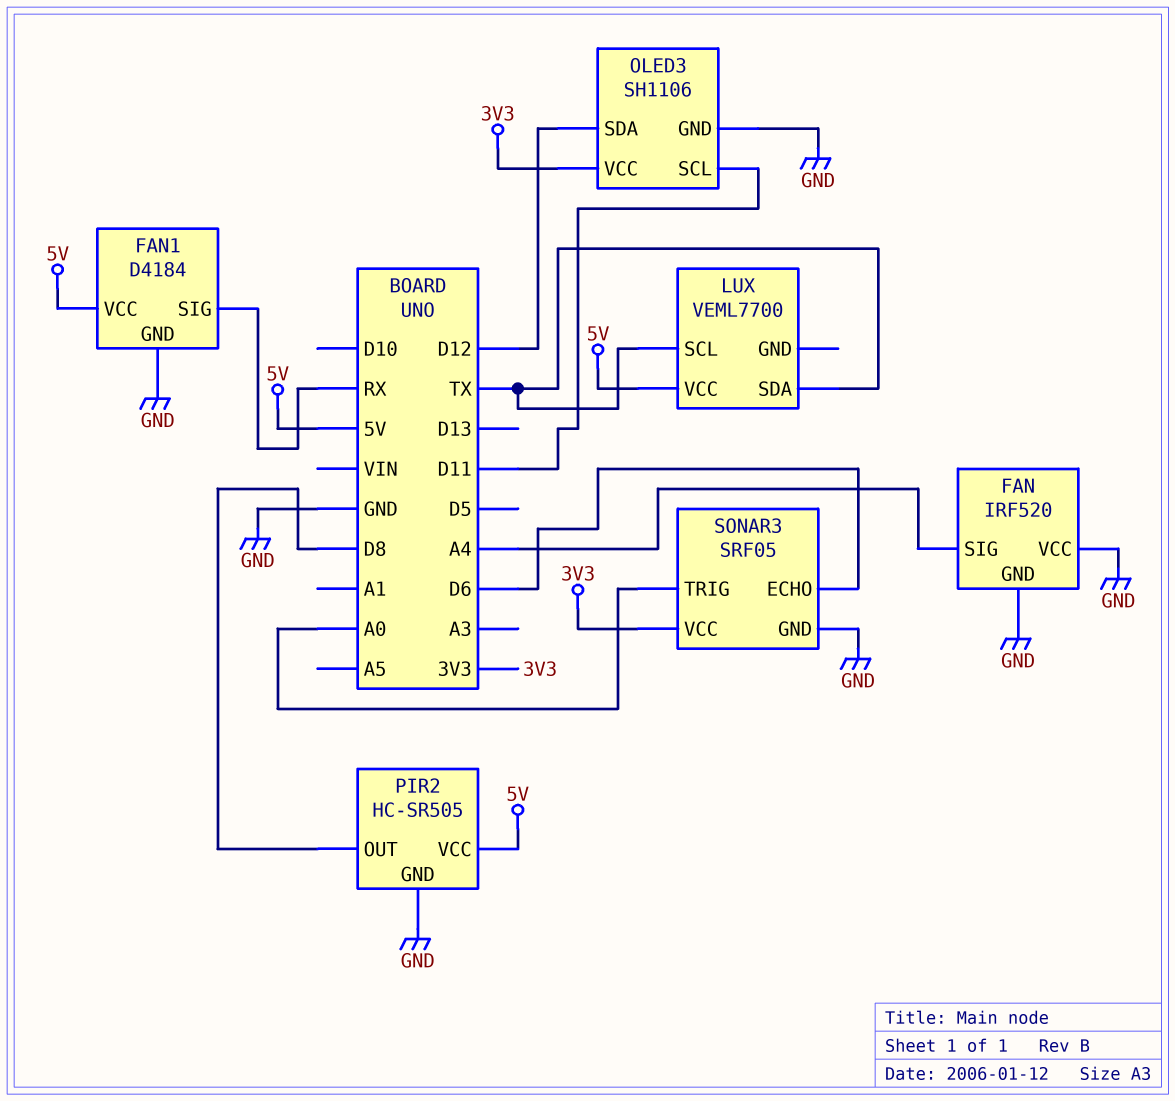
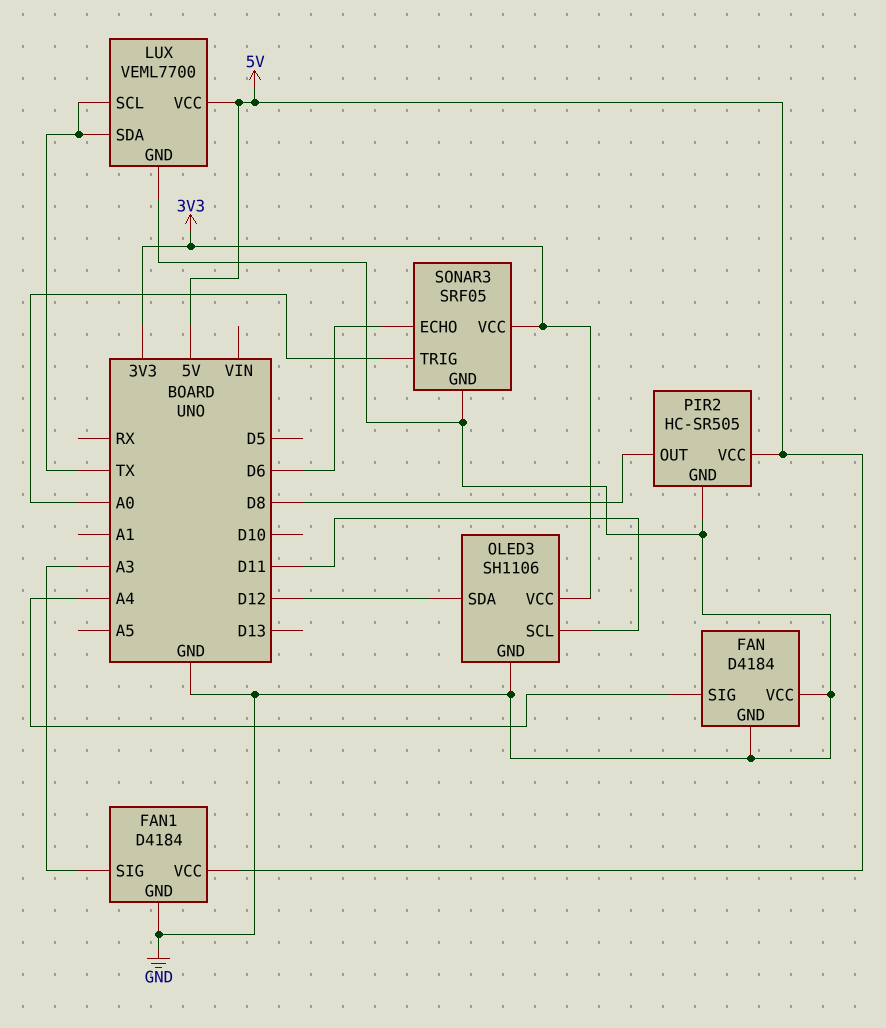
FAN: IRF520 -> D4184
FAN1 pin SIG: RX -> A3
LUX pin GND: none -> GND

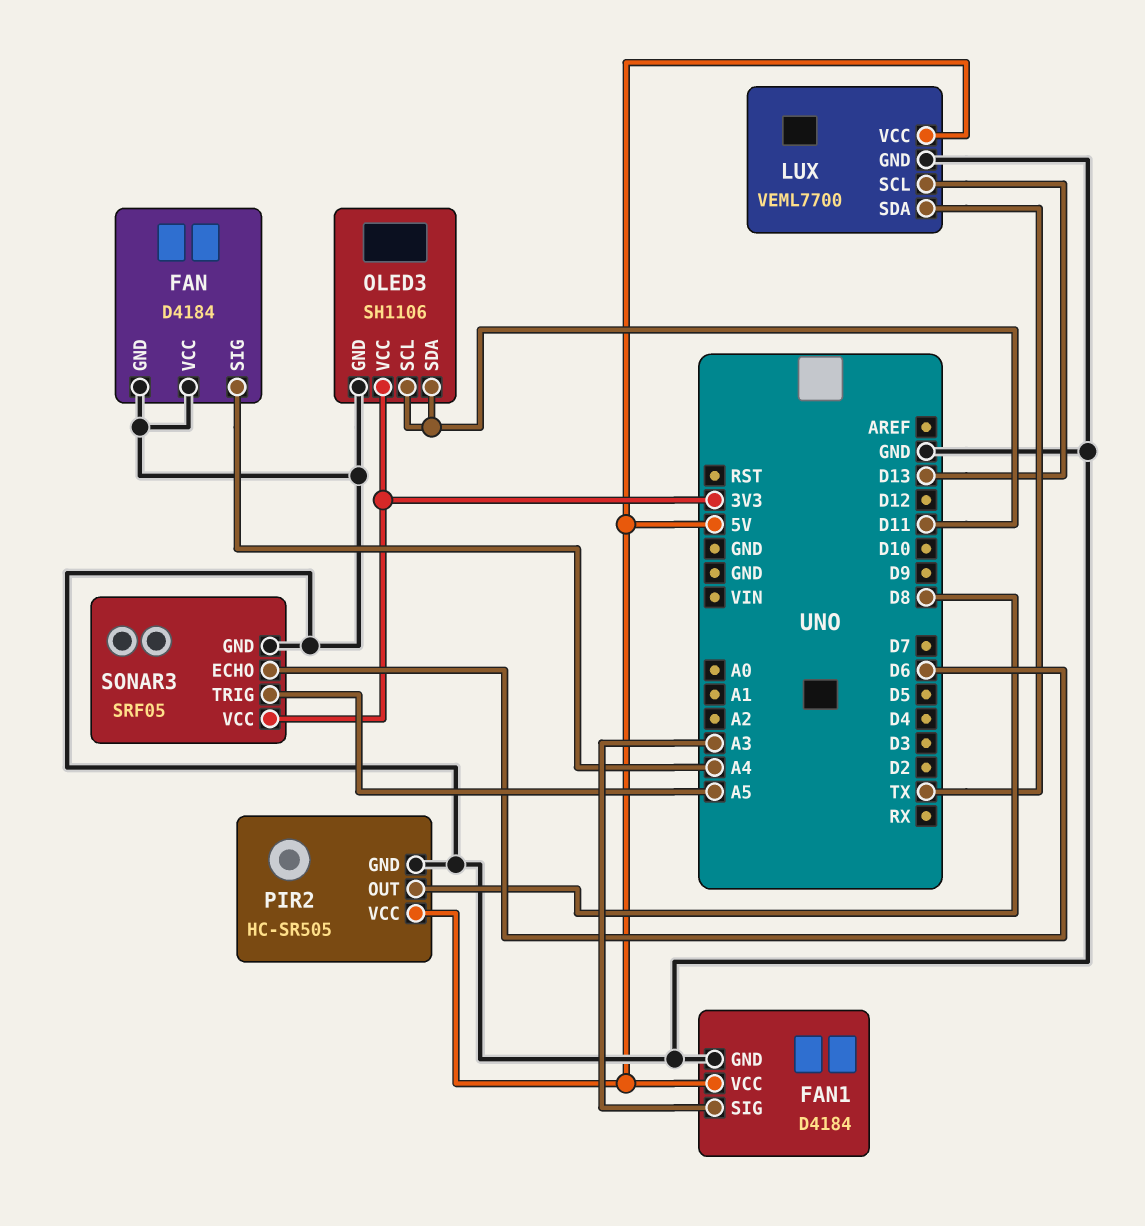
LUX pin SCL: TX -> D13
OLED3 pin SDA: D12 -> D11
SONAR3 pin TRIG: A0 -> A5

